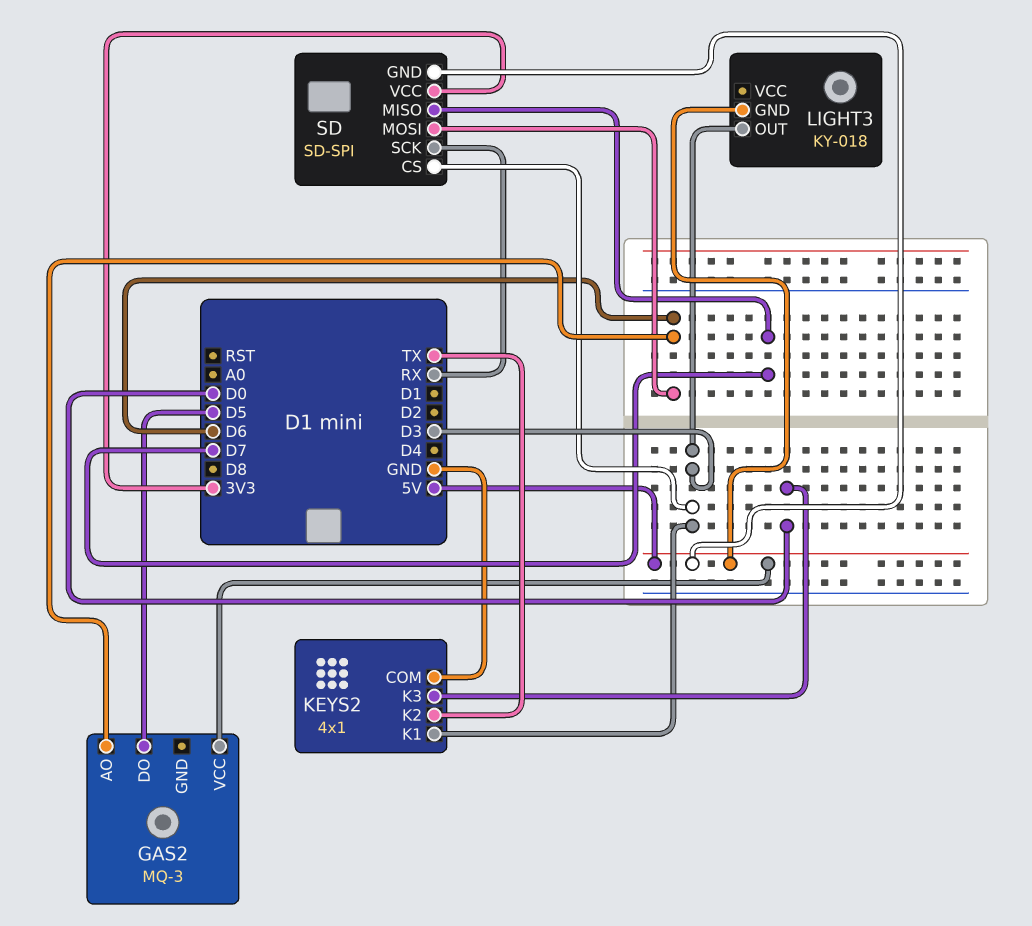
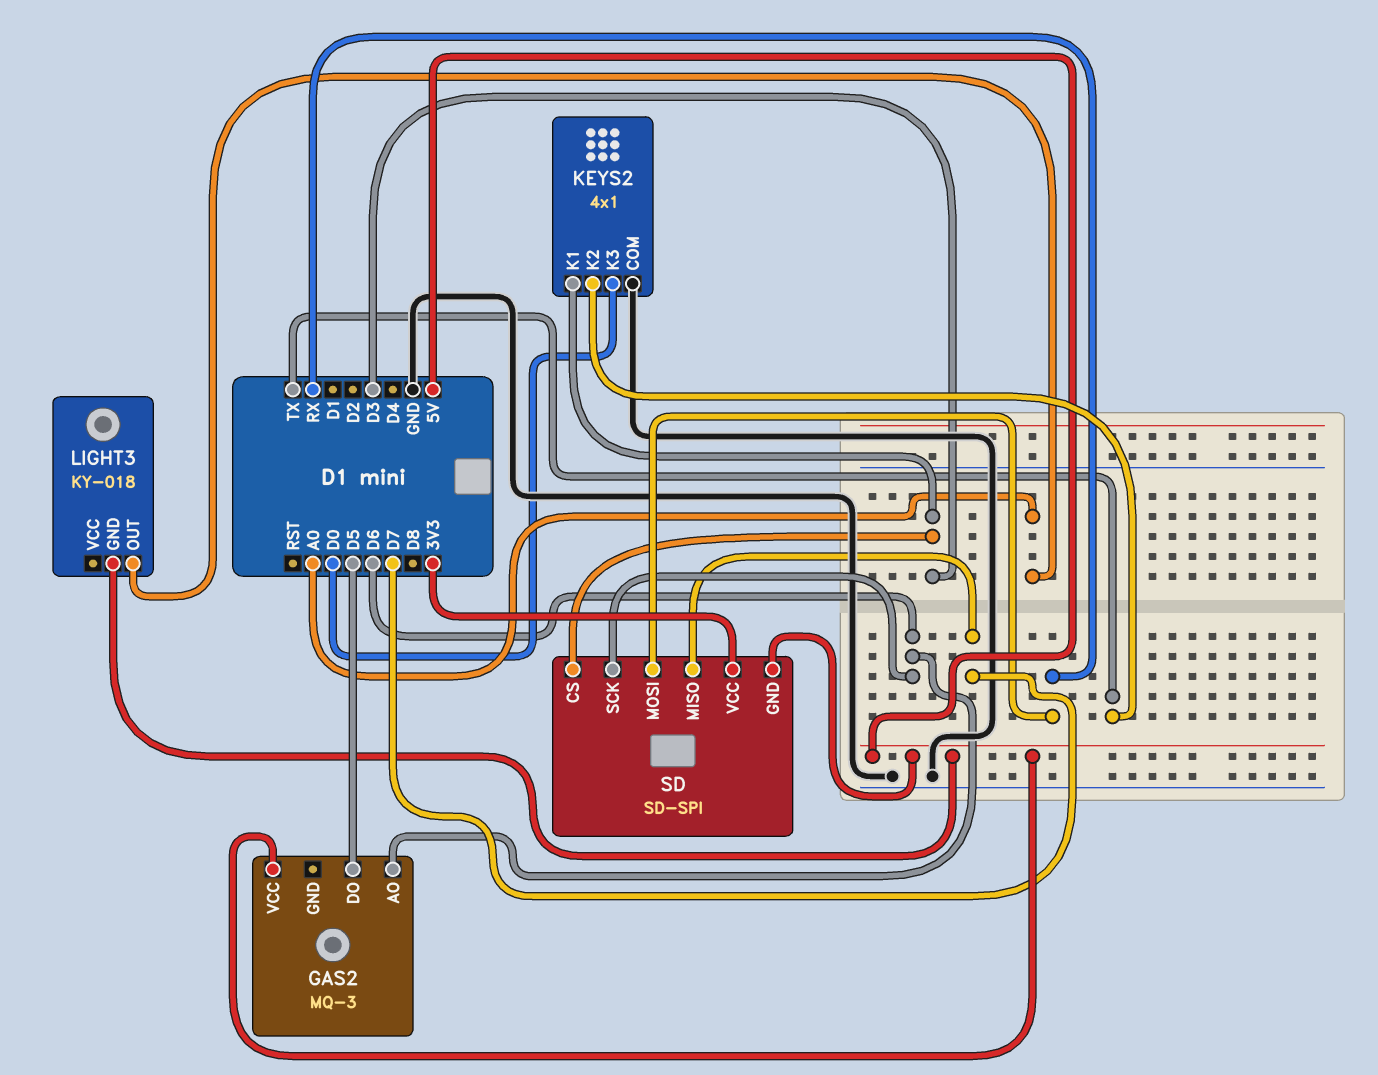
LIGHT3 pin OUT: D3 -> A0
SD pin MOSI: D6 -> RX
SD pin SCK: RX -> D6

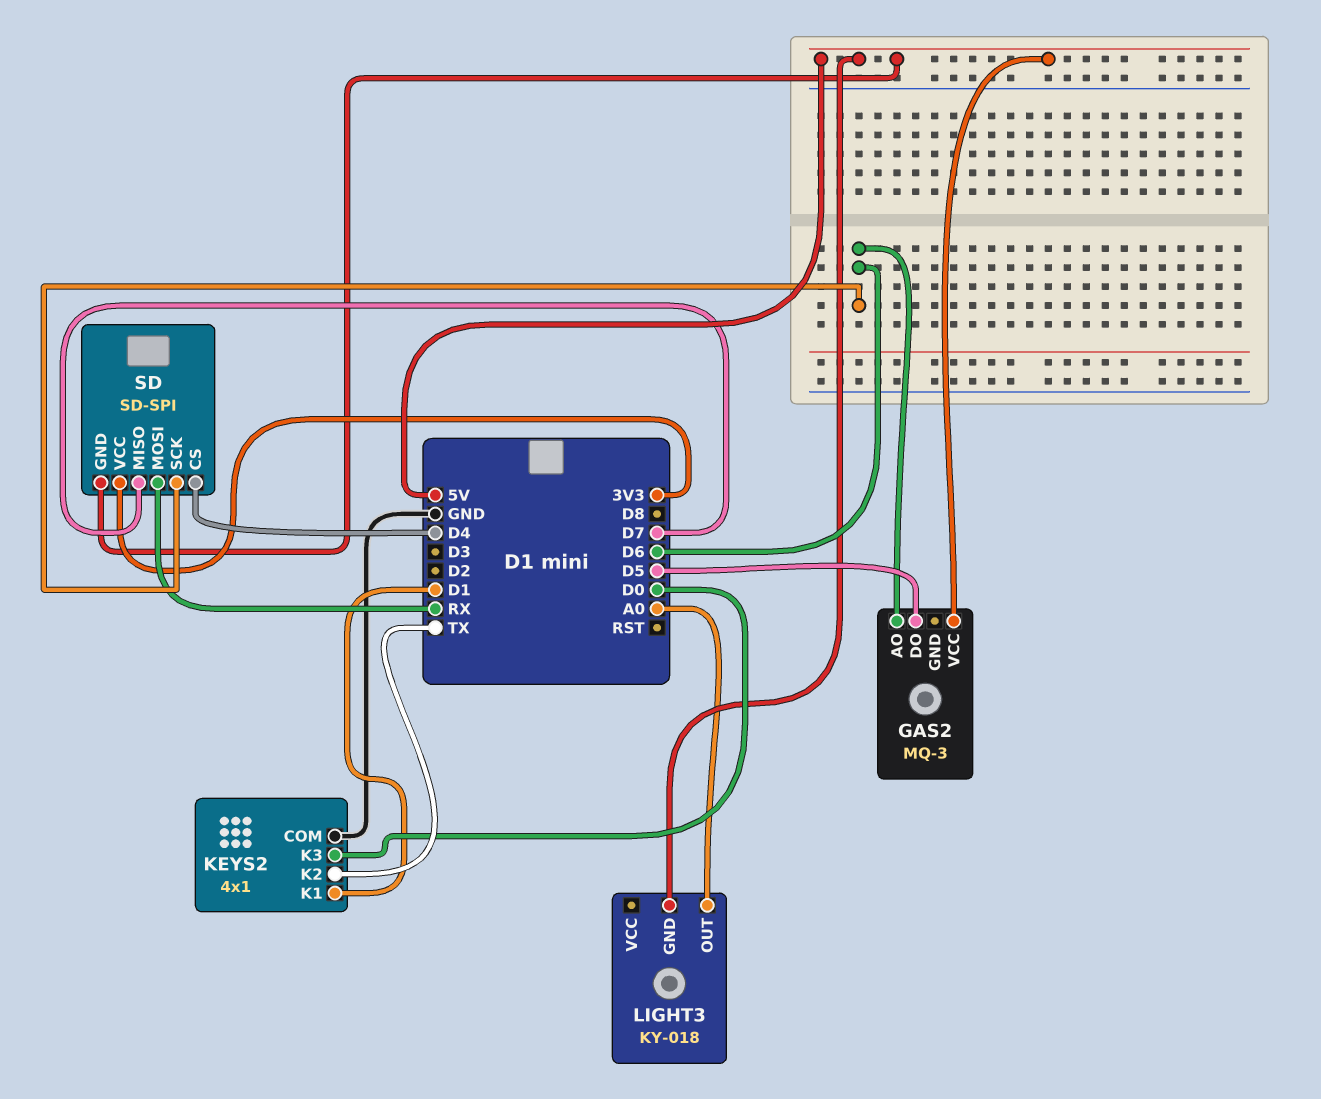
KEYS2 pin K1: D3 -> D1
SD pin CS: D3 -> D4

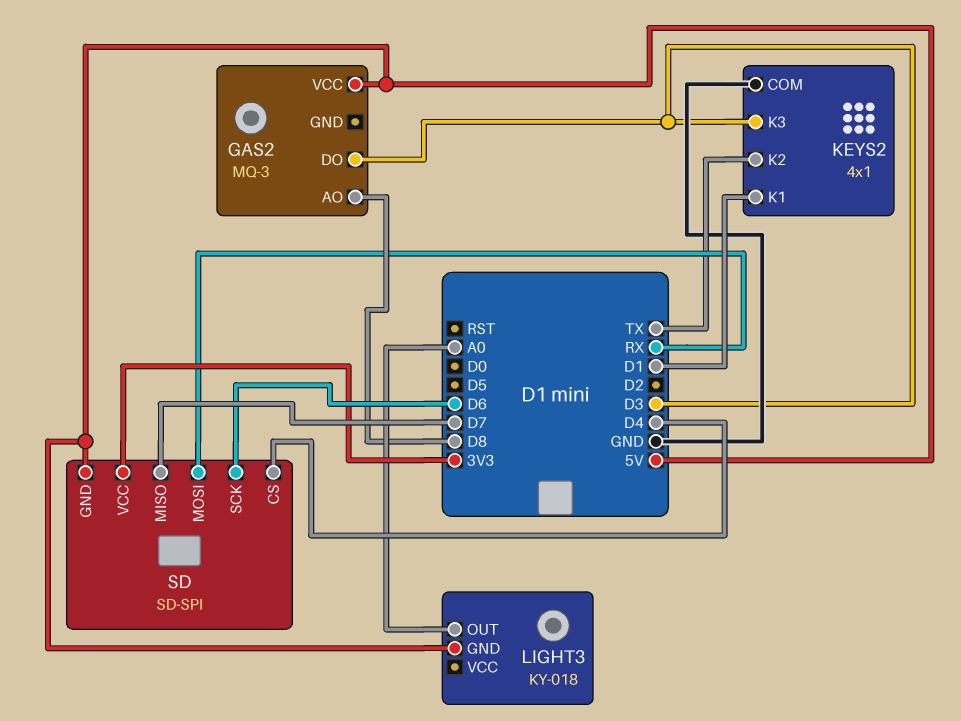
GAS2 pin AO: D6 -> D8
GAS2 pin DO: D5 -> D3
KEYS2 pin K3: D0 -> D3

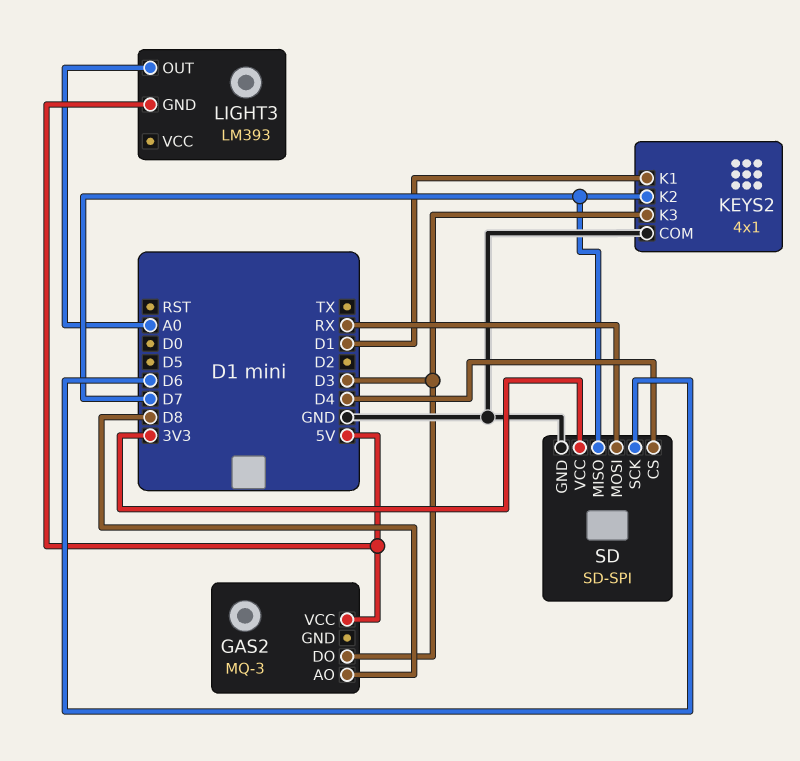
KEYS2 pin K2: TX -> D7
LIGHT3: KY-018 -> LM393
SD pin GND: 5V -> GND

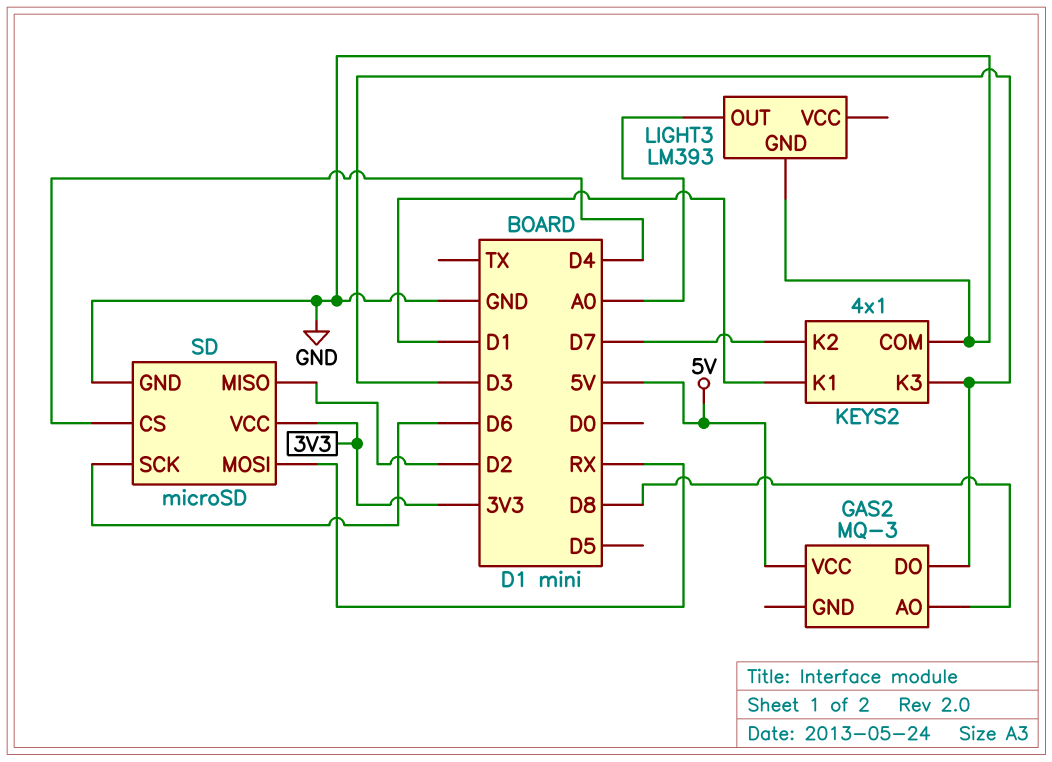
LIGHT3 pin GND: 5V -> GND
SD: SD-SPI -> microSD
SD pin MISO: D7 -> D2

